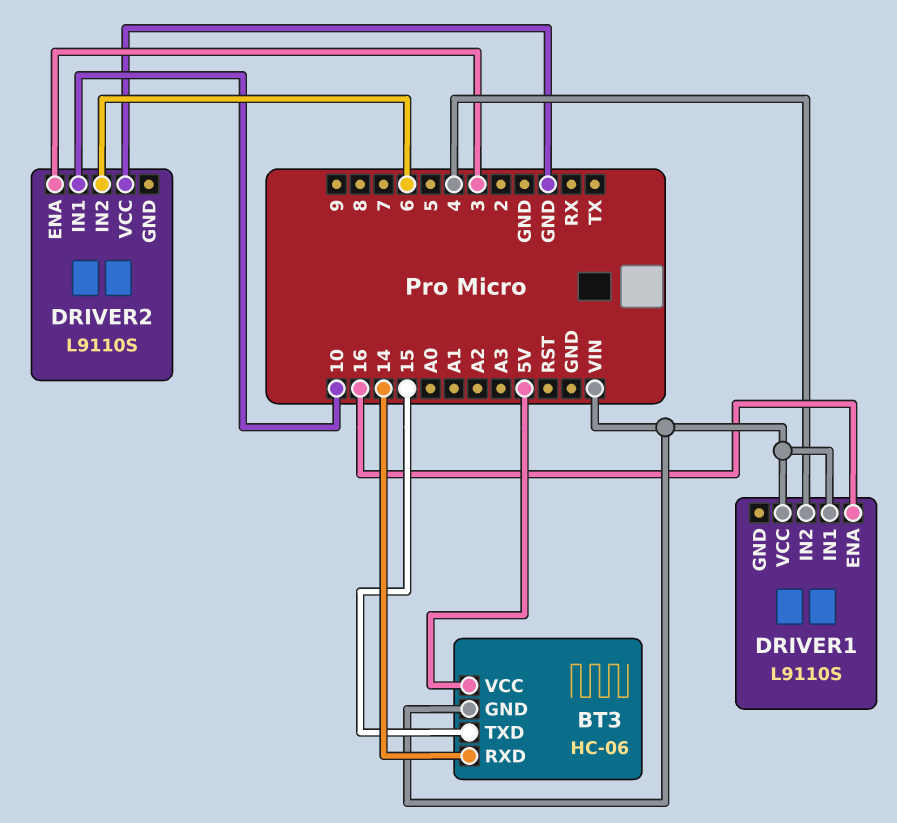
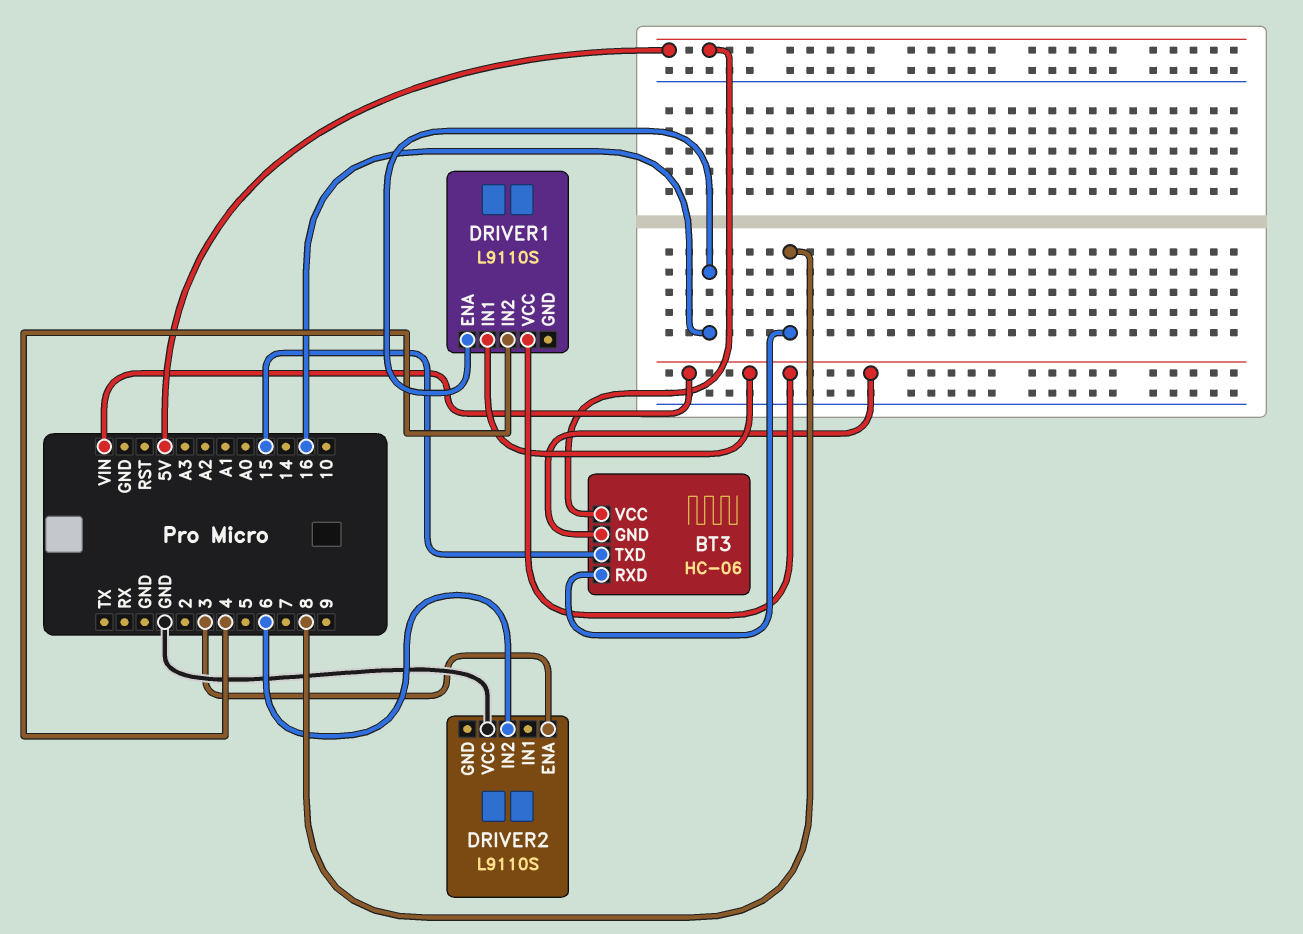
BT3 pin RXD: 14 -> 8
DRIVER2 pin IN1: 10 -> none

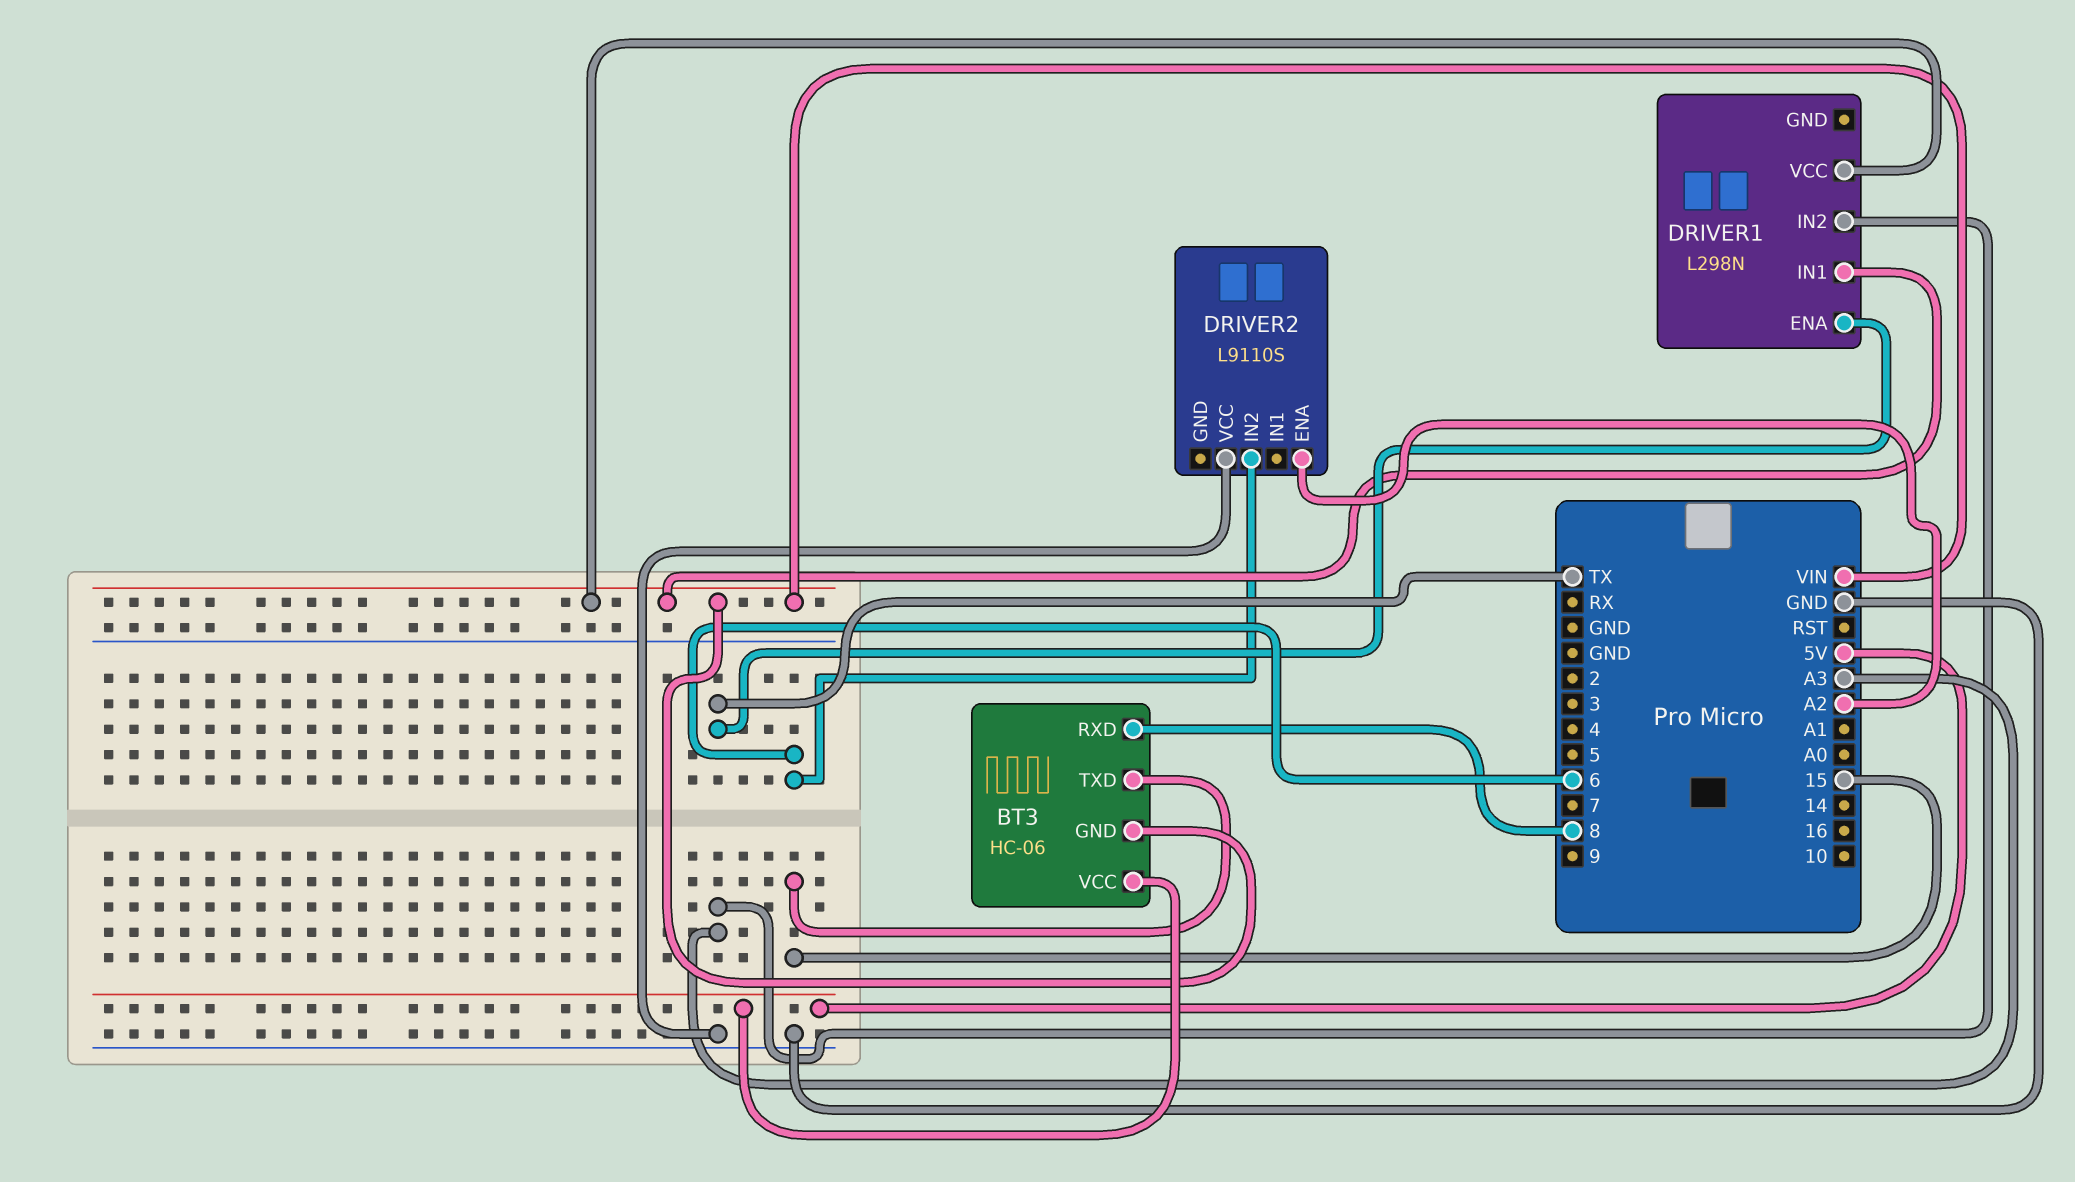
DRIVER1: L9110S -> L298N
DRIVER1 pin ENA: 16 -> TX
DRIVER1 pin IN2: 4 -> A3
DRIVER2 pin ENA: 3 -> A2

